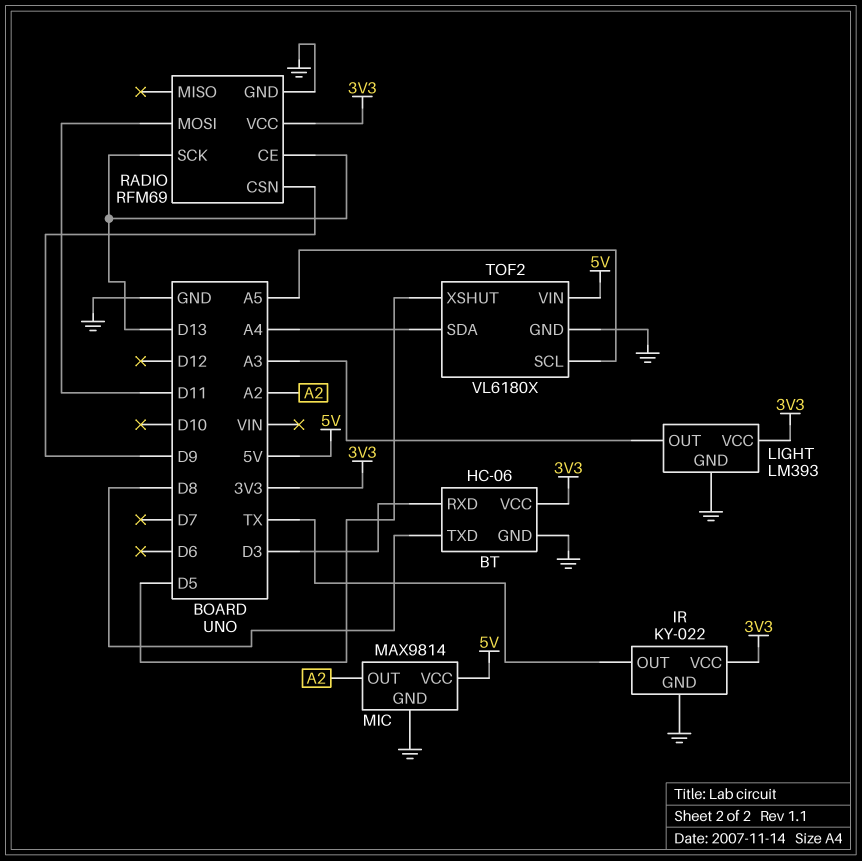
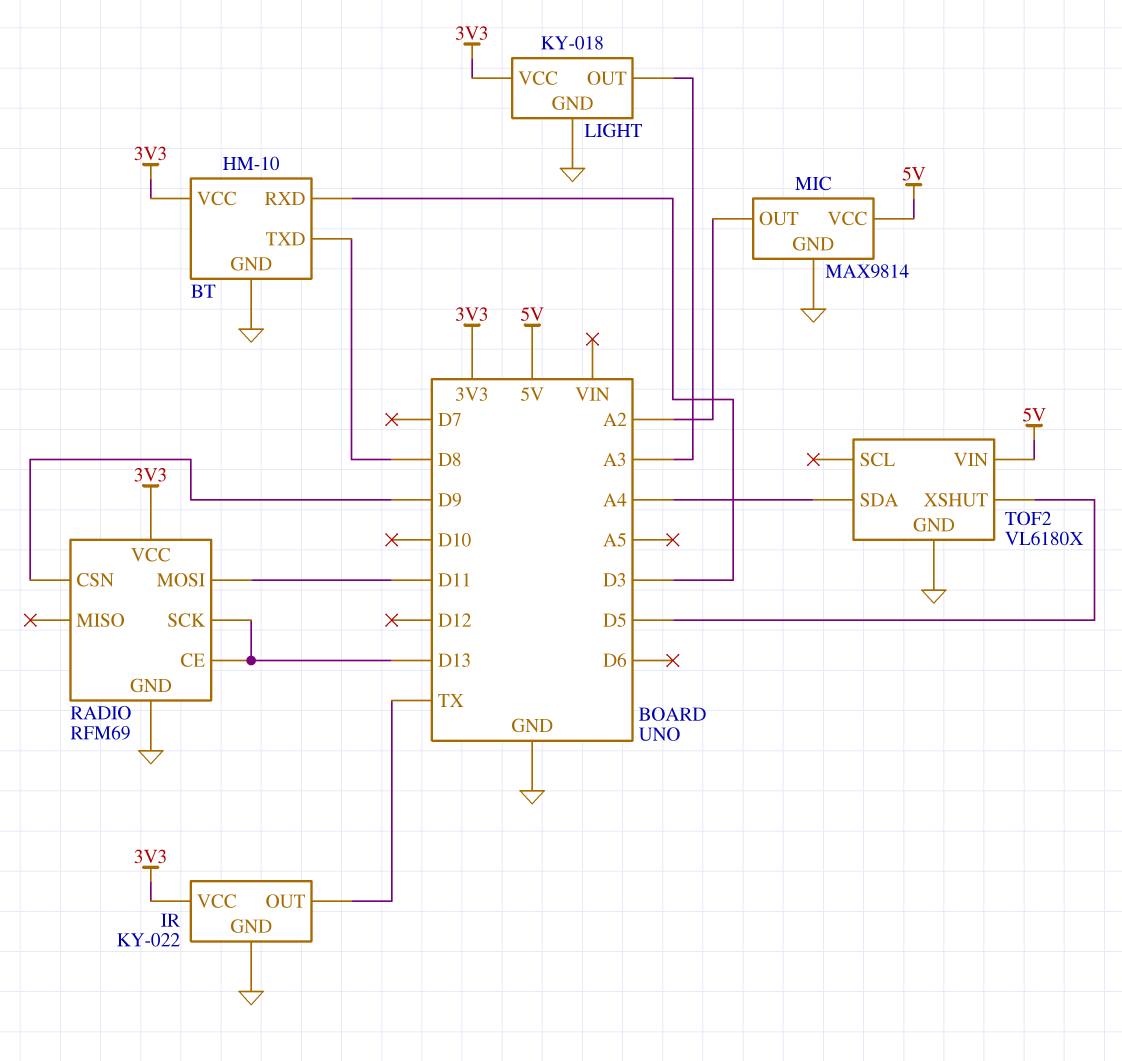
BT: HC-06 -> HM-10
LIGHT: LM393 -> KY-018
TOF2 pin SCL: A5 -> none

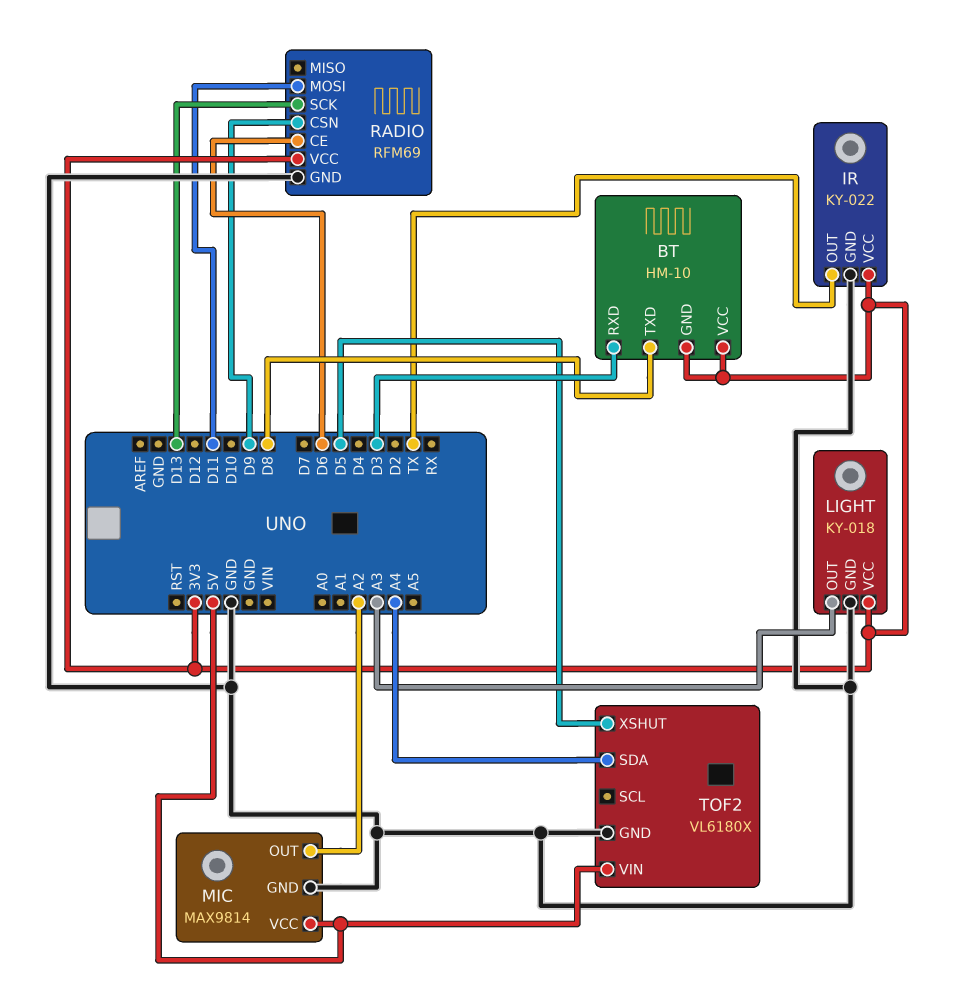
BT pin GND: GND -> 3V3
RADIO pin CE: D13 -> D6

